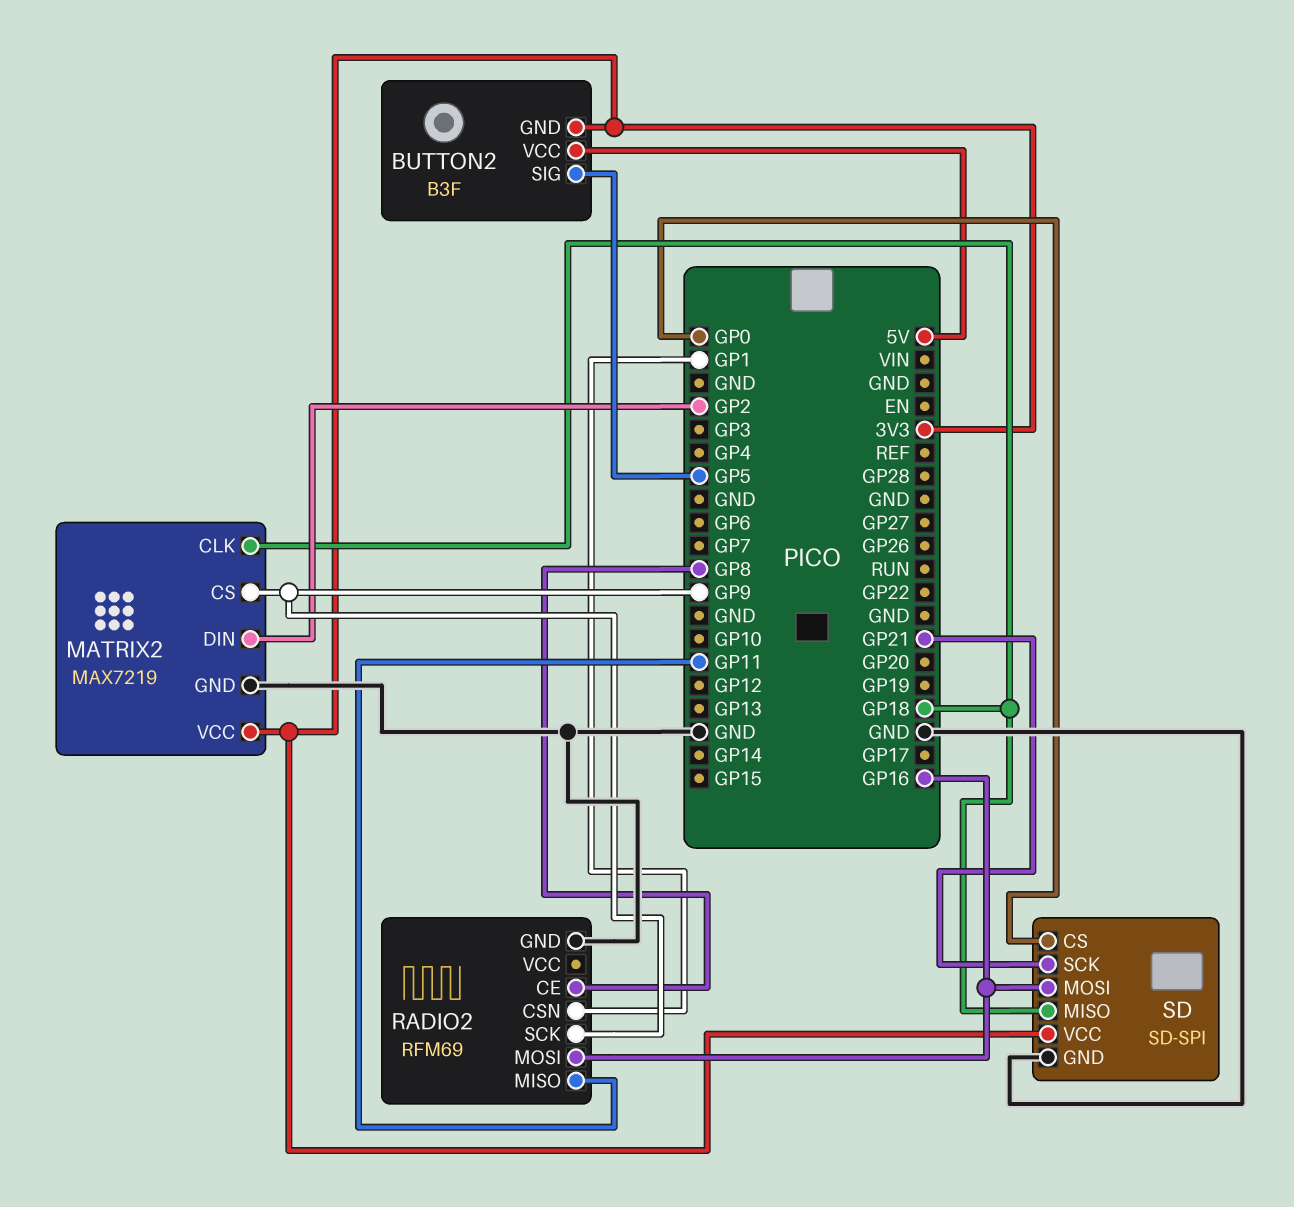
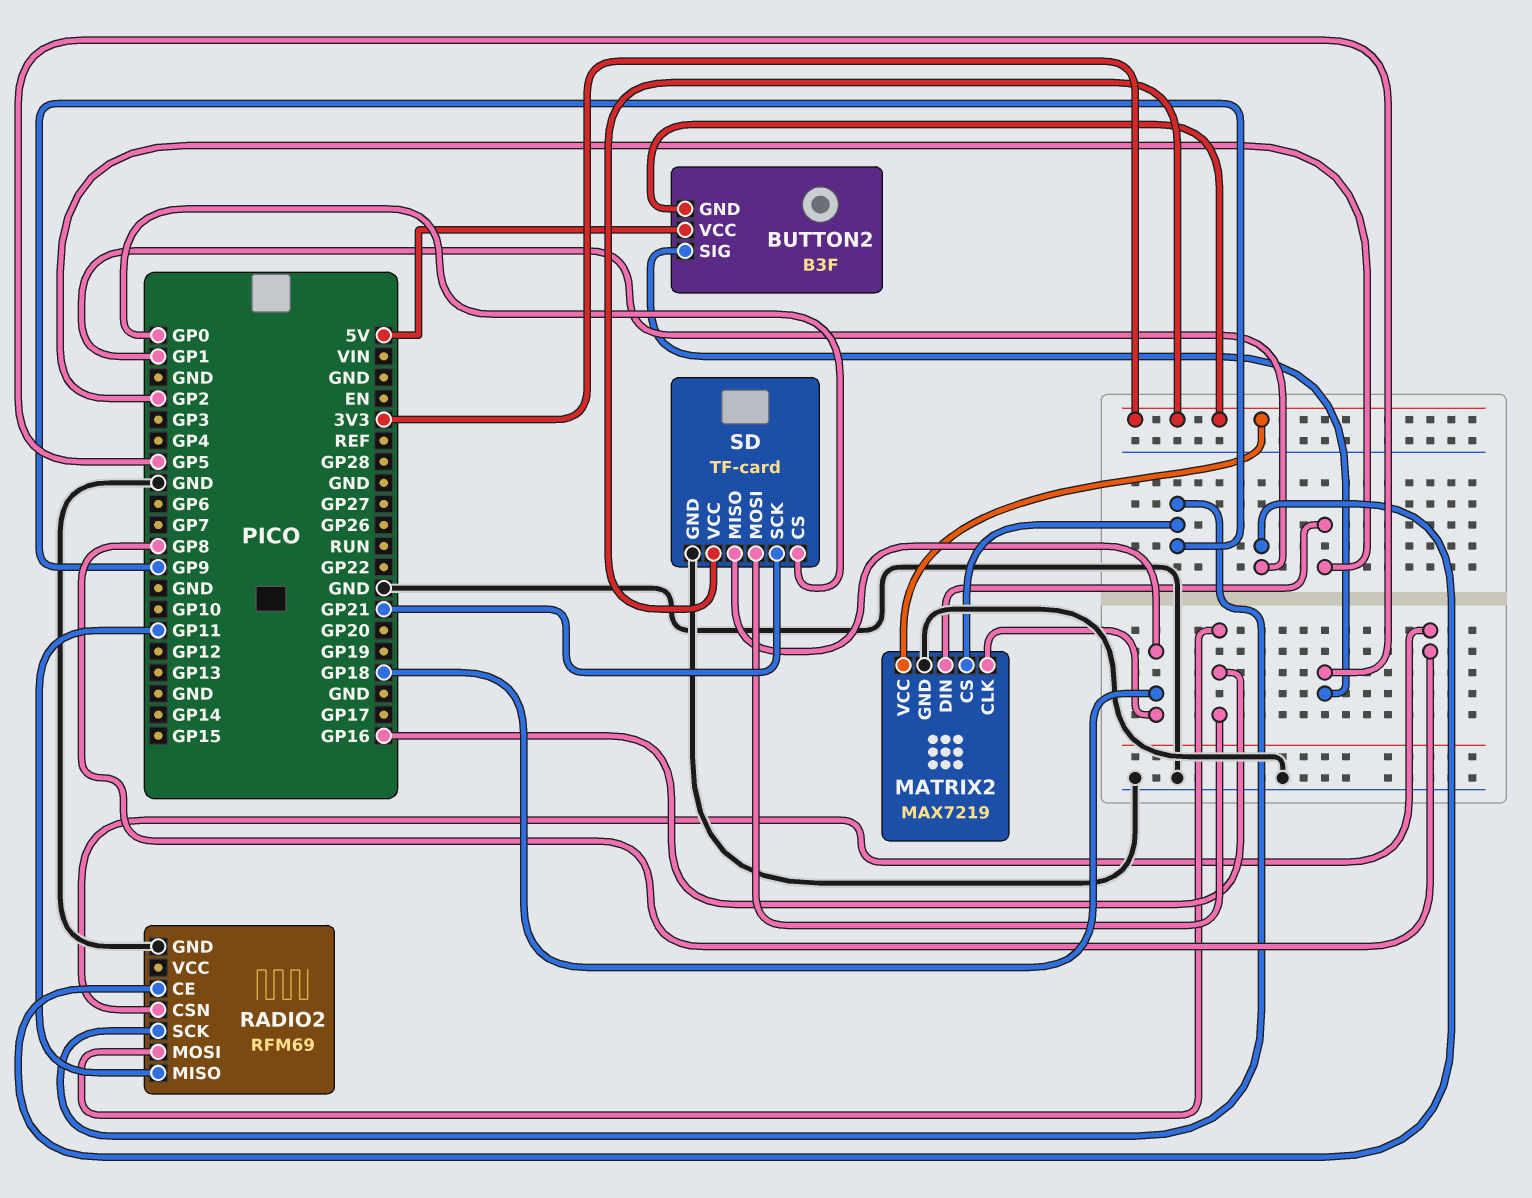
RADIO2 pin CE: GP8 -> GP1
RADIO2 pin CSN: GP1 -> GP8
SD: SD-SPI -> TF-card

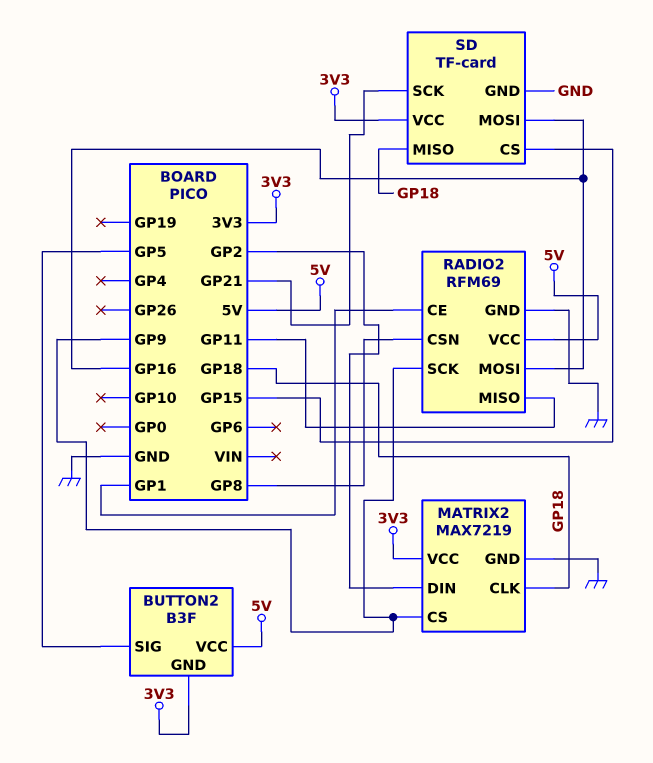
RADIO2 pin VCC: none -> 5V
SD pin CS: GP0 -> GP15

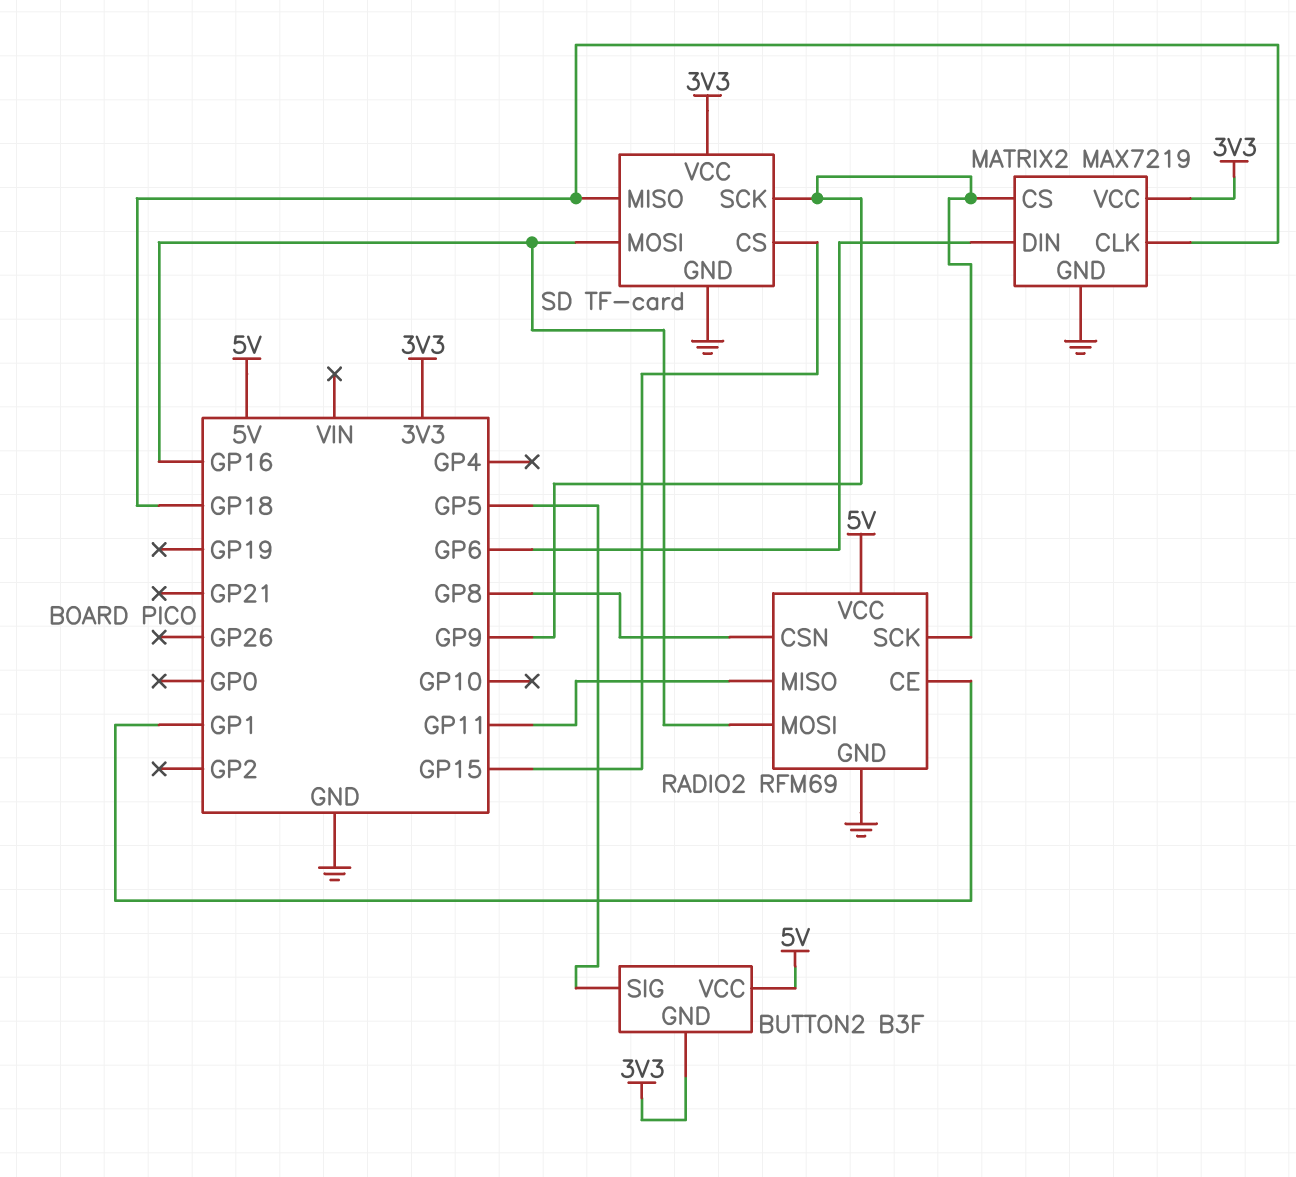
MATRIX2 pin DIN: GP2 -> GP6
SD pin SCK: GP21 -> GP9

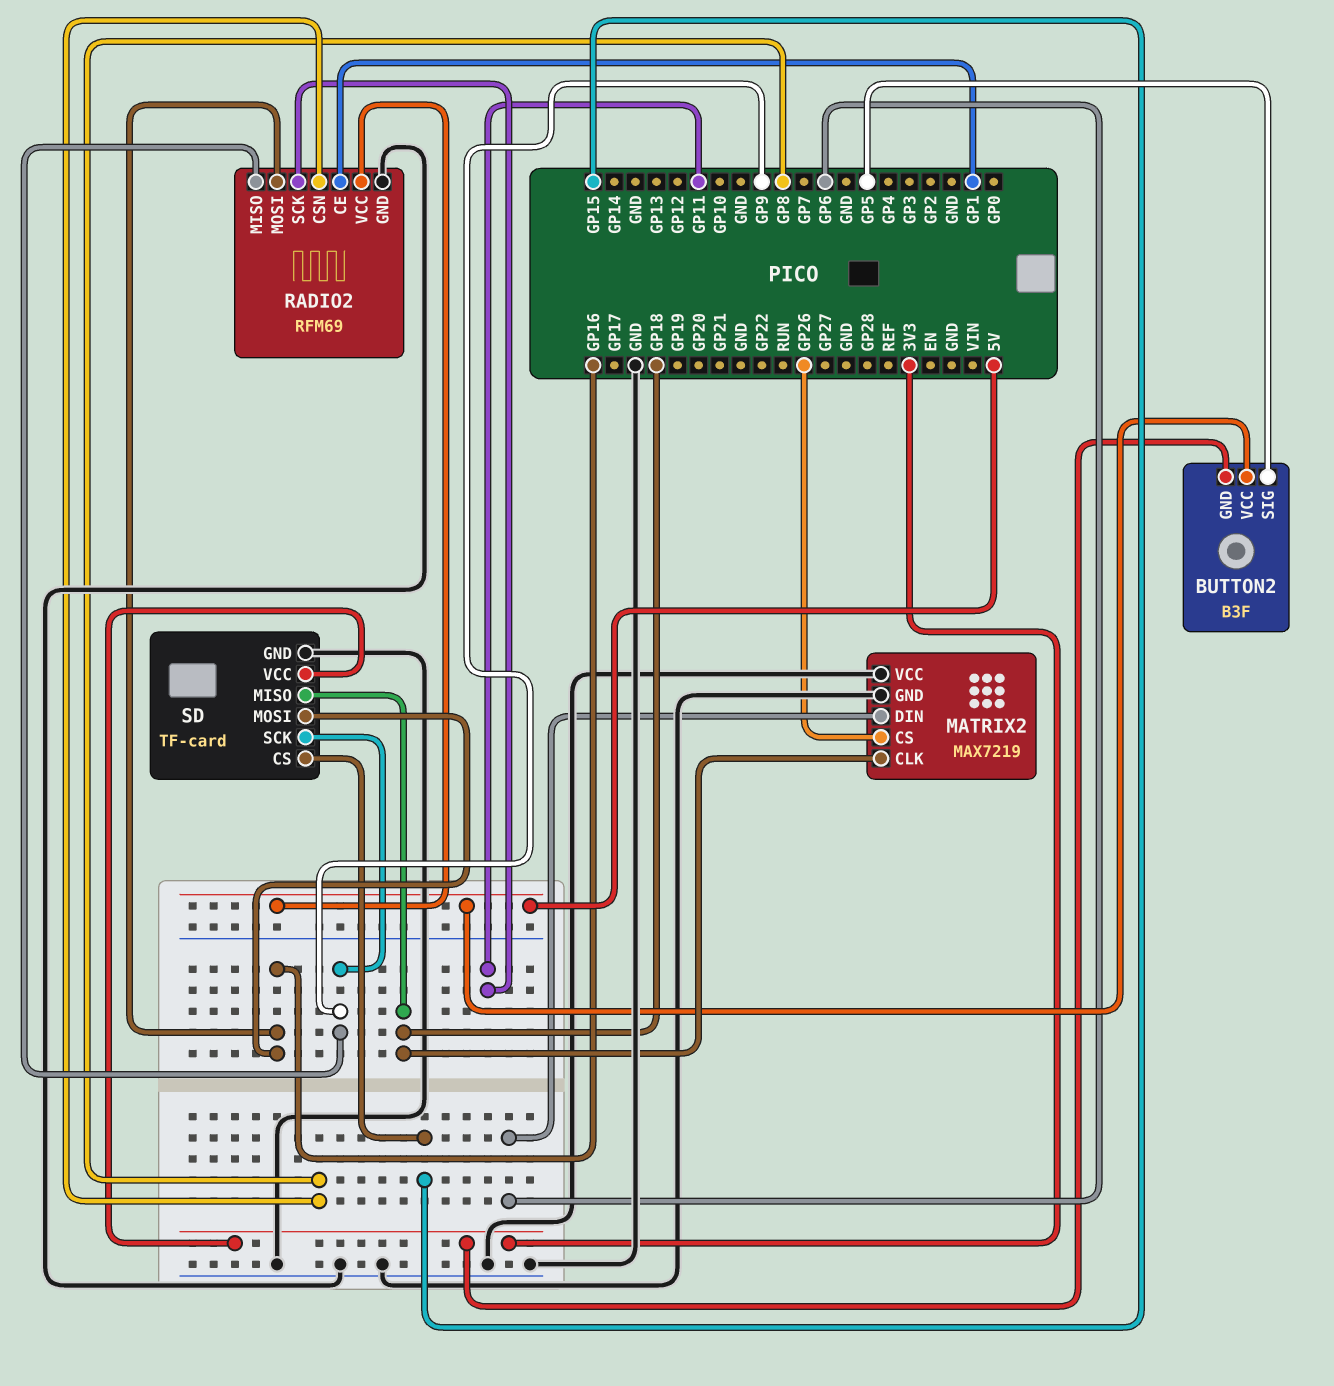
MATRIX2 pin CS: GP9 -> GP26
MATRIX2 pin VCC: 3V3 -> GND
RADIO2 pin MISO: GP11 -> GP9
RADIO2 pin SCK: GP9 -> GP11

